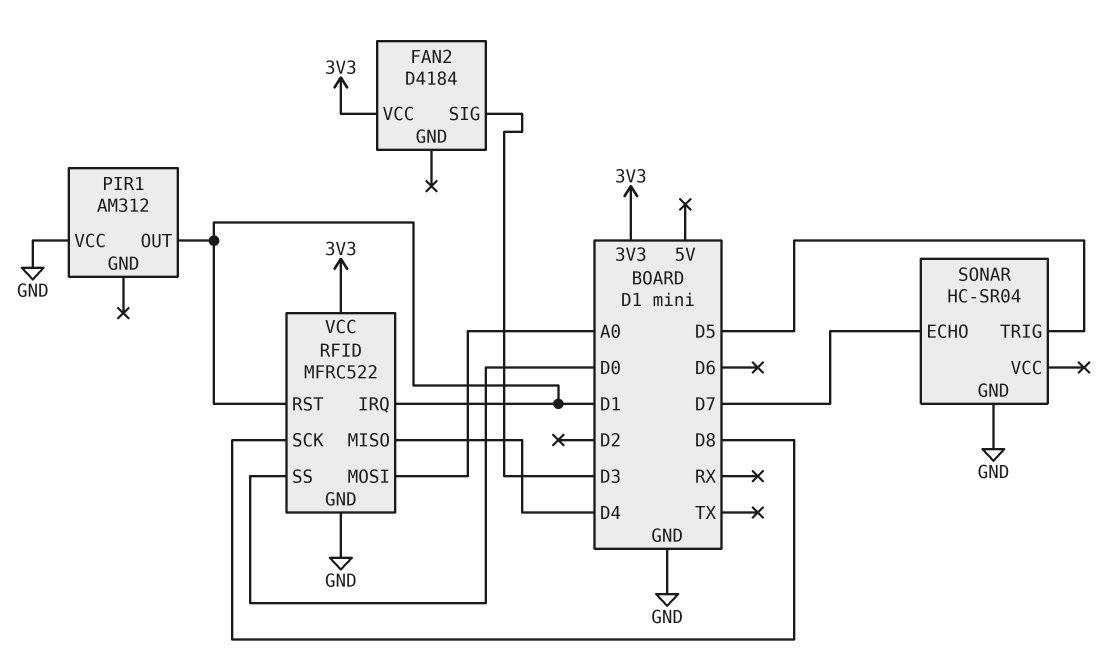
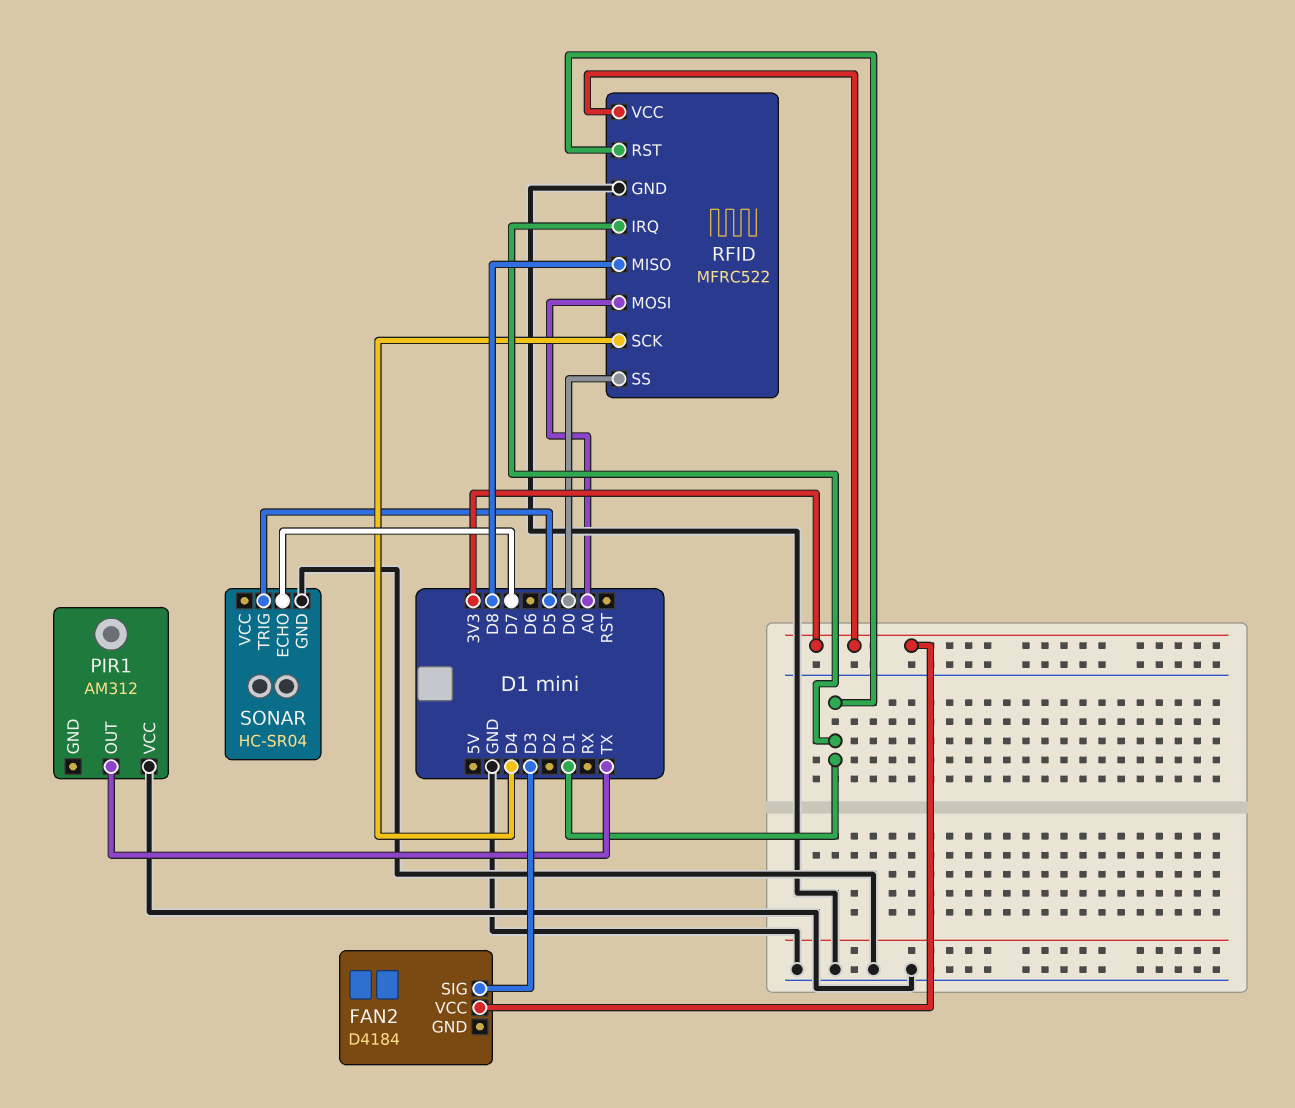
PIR1 pin OUT: D1 -> TX
RFID pin MISO: D4 -> D8
RFID pin SCK: D8 -> D4

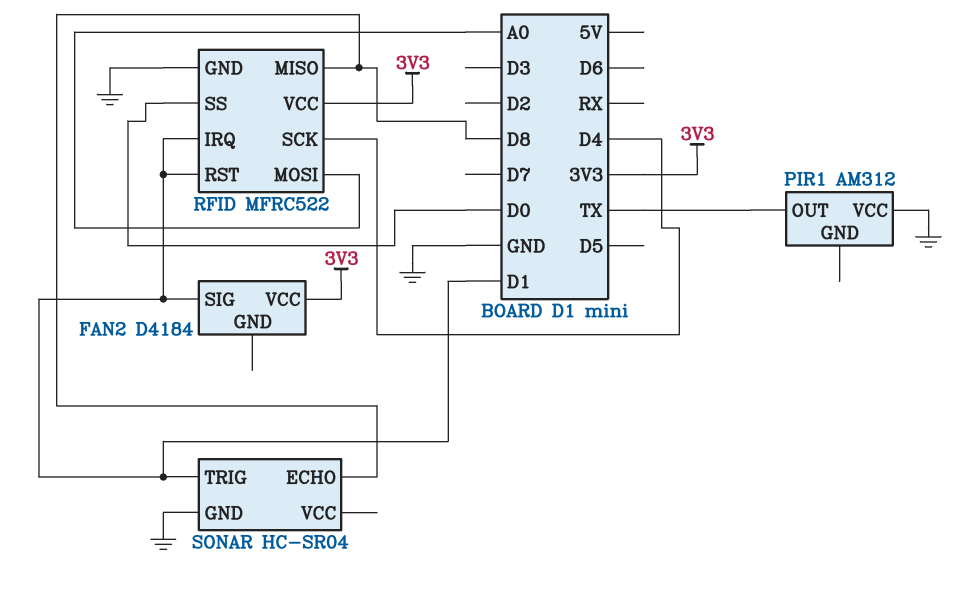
FAN2 pin SIG: D3 -> D1
SONAR pin ECHO: D7 -> D8
SONAR pin TRIG: D5 -> D1

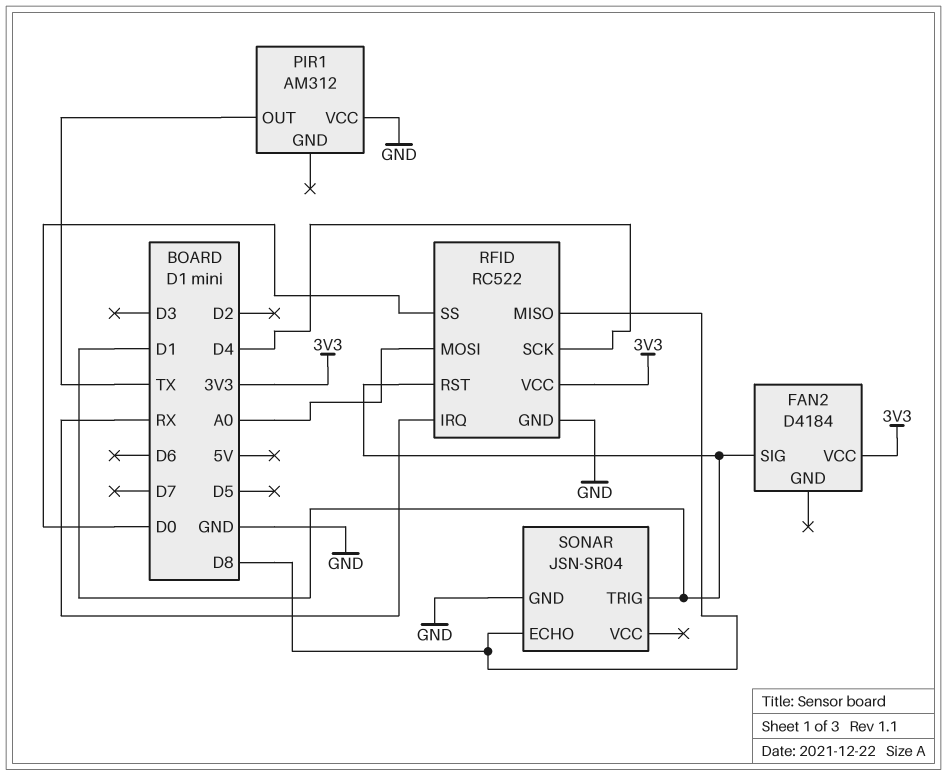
RFID: MFRC522 -> RC522
RFID pin IRQ: D1 -> RX
SONAR: HC-SR04 -> JSN-SR04

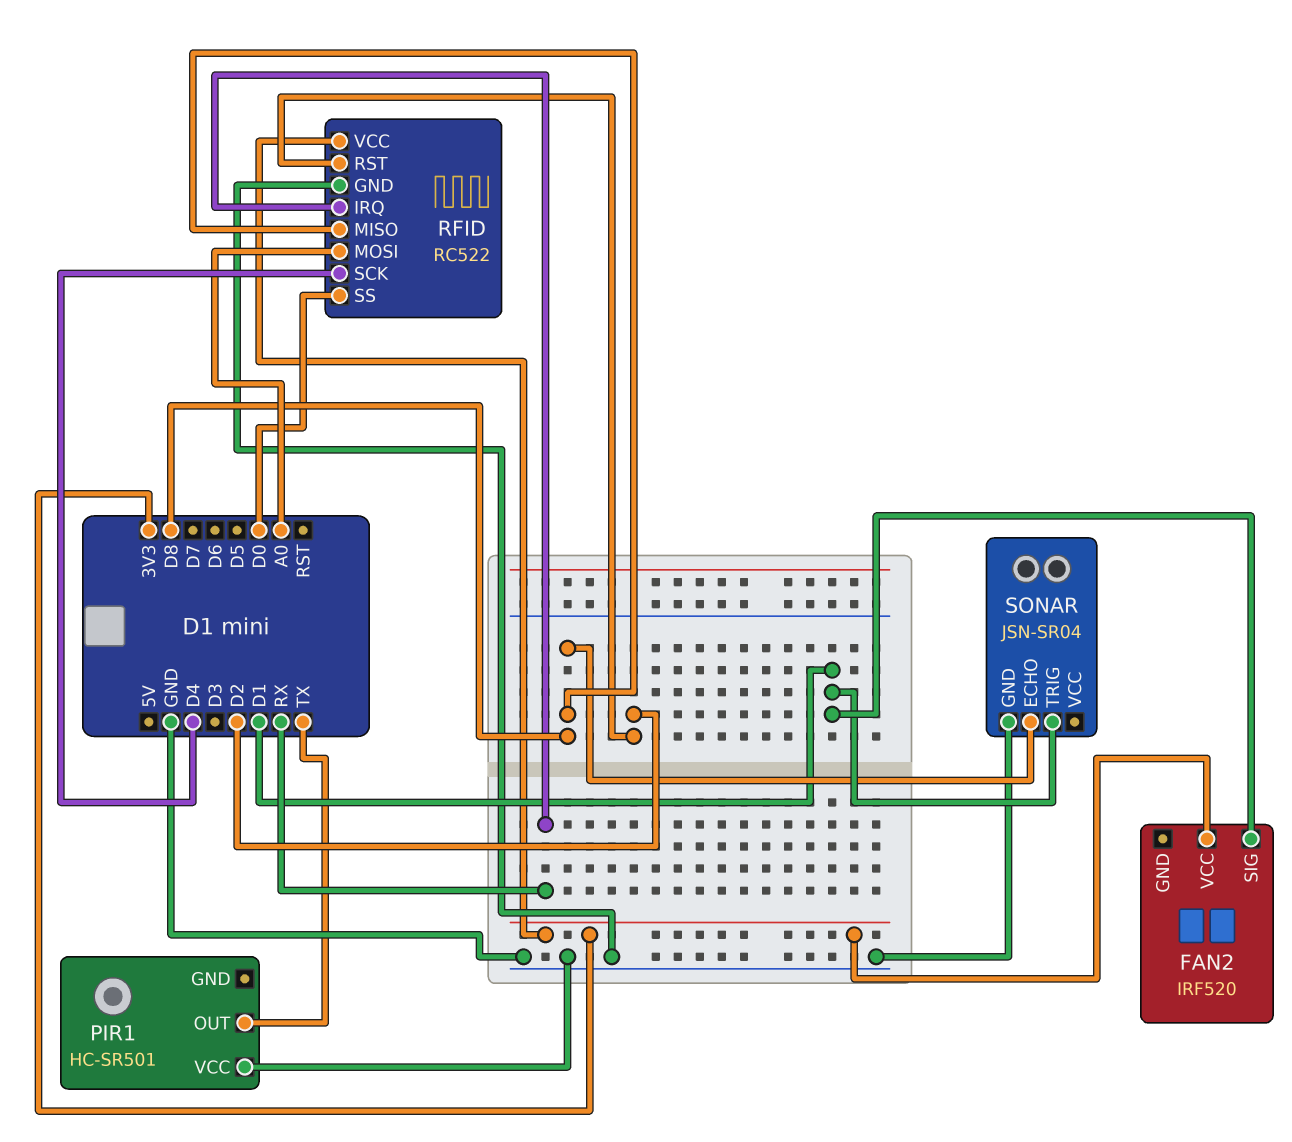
FAN2: D4184 -> IRF520
PIR1: AM312 -> HC-SR501
RFID pin RST: D1 -> D2

